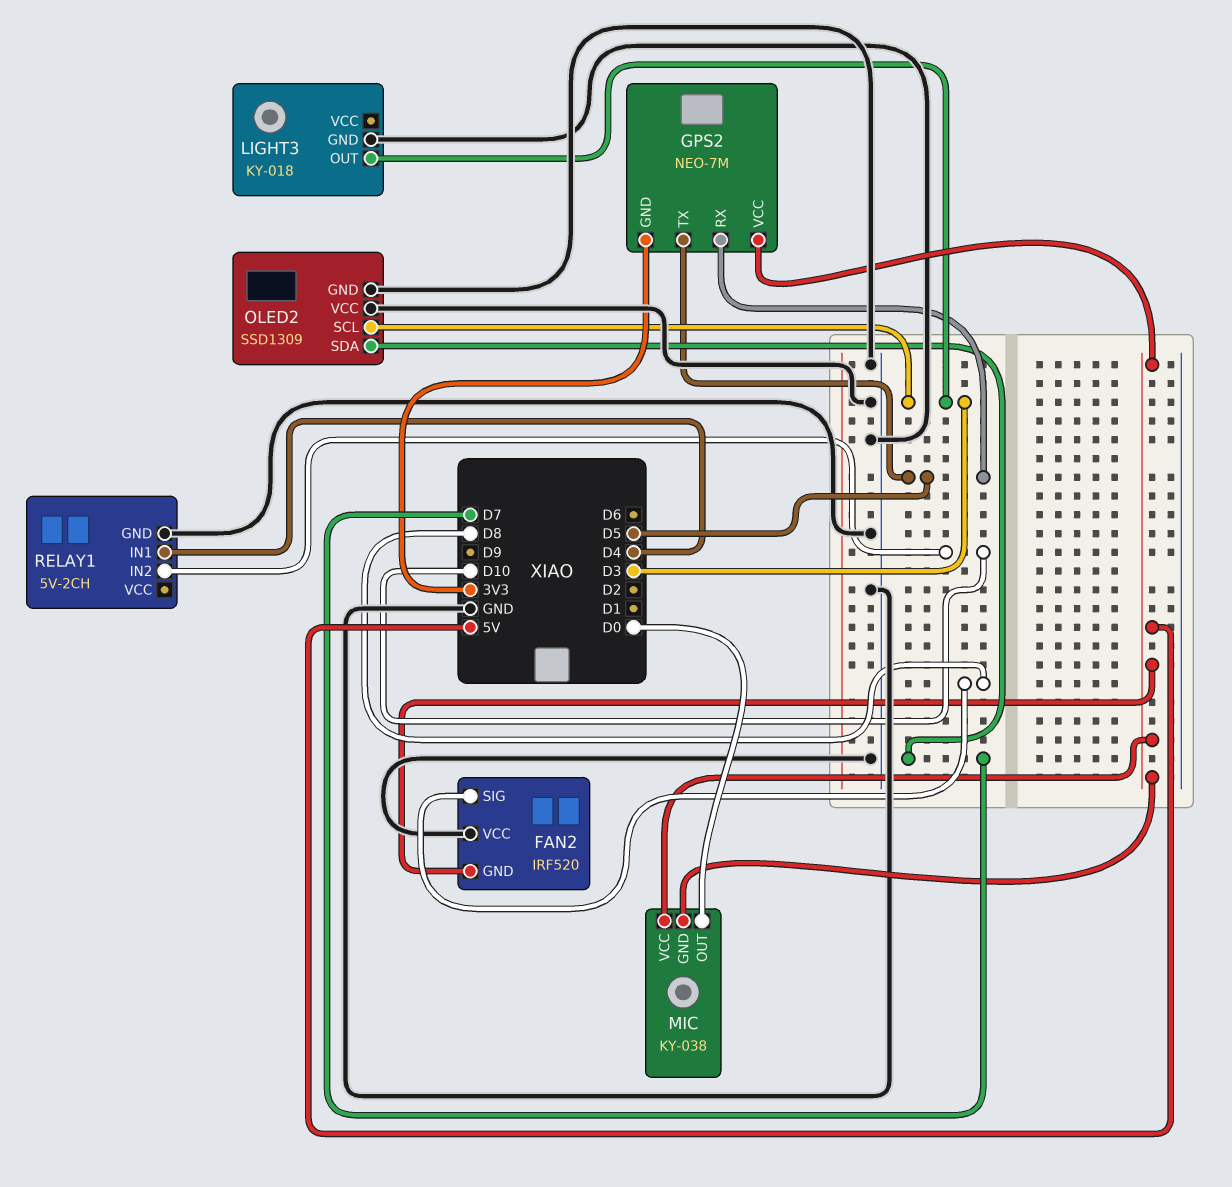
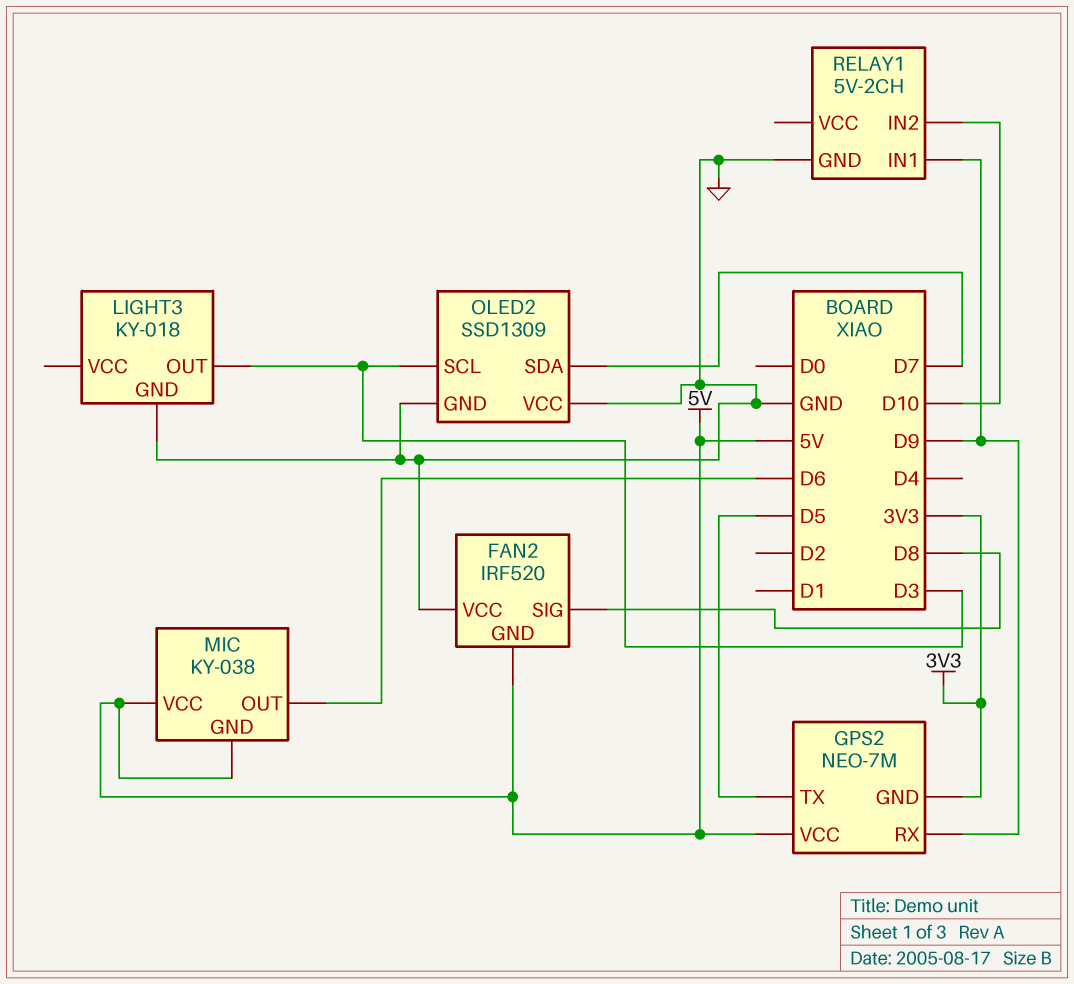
GPS2 pin RX: D5 -> D9
MIC pin OUT: D0 -> D6
RELAY1 pin IN1: D4 -> D9

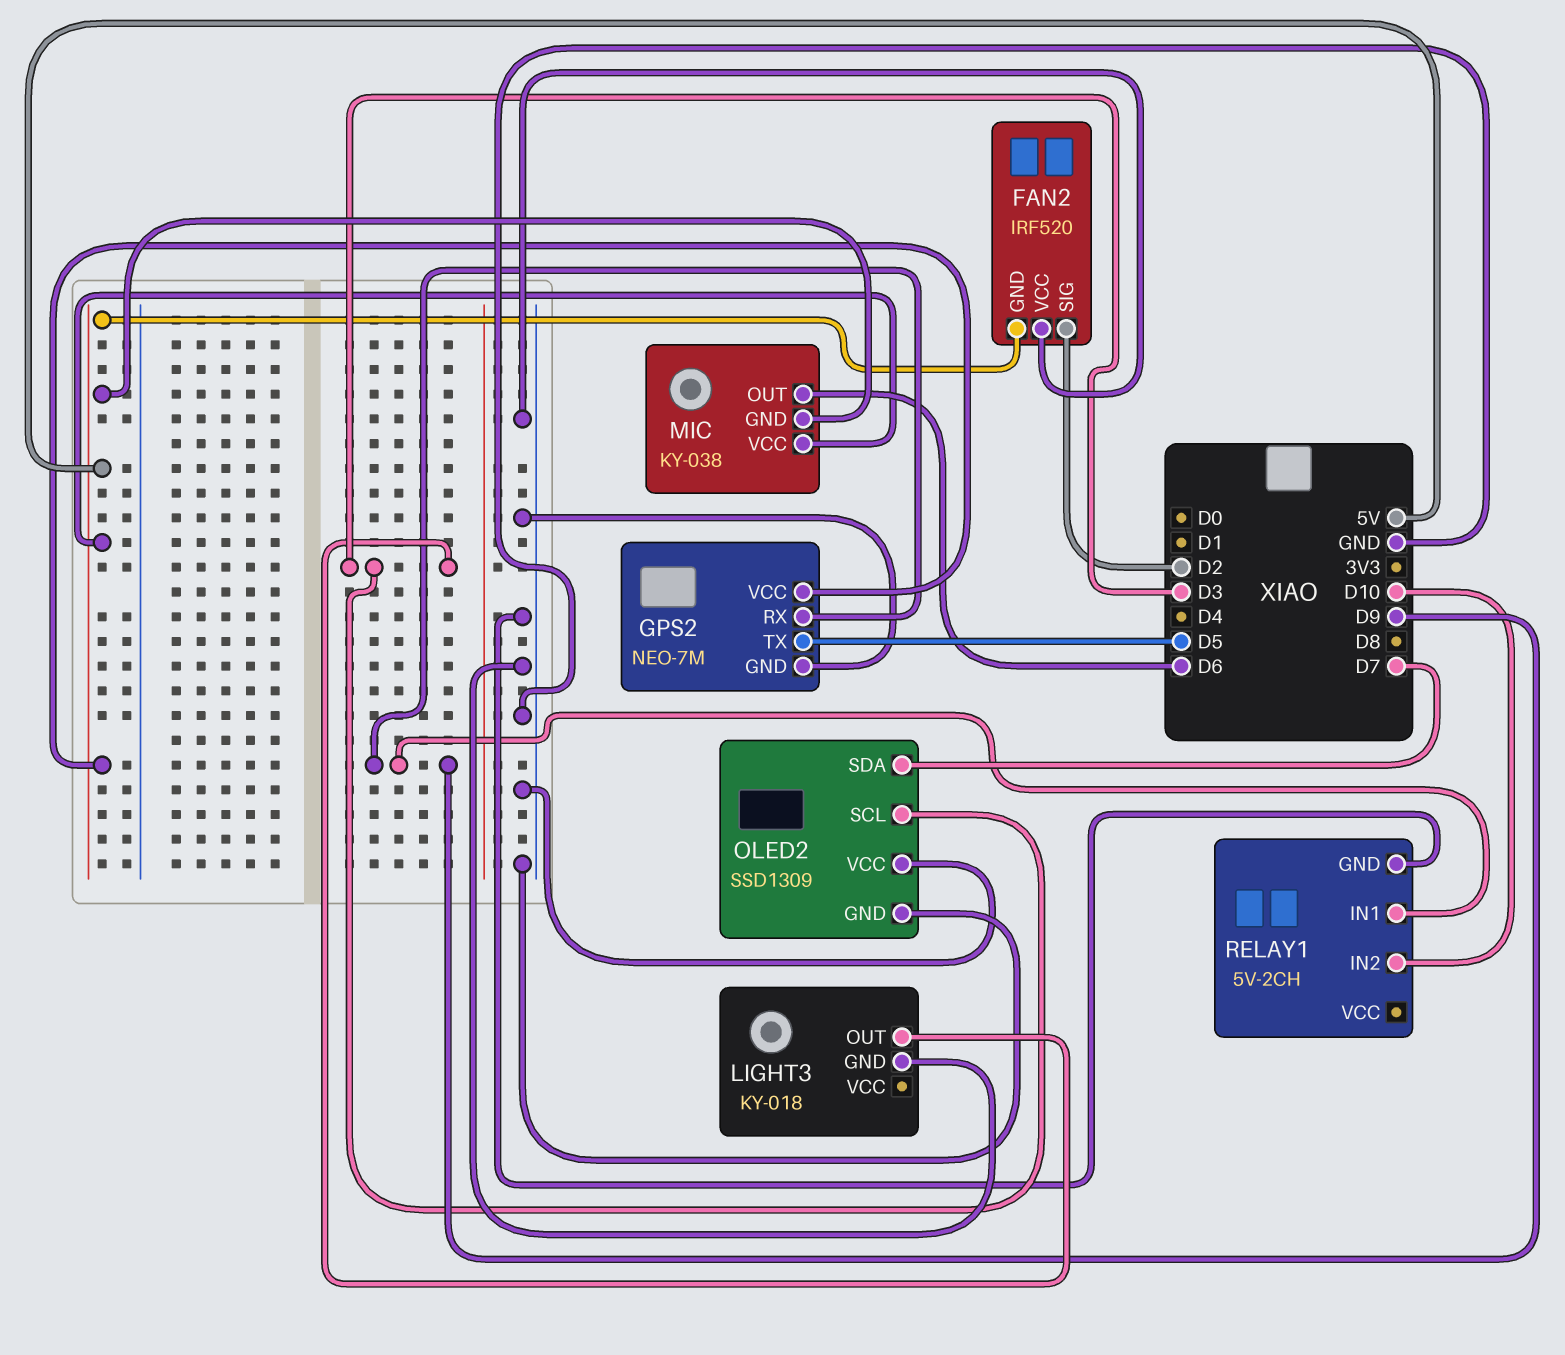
FAN2 pin SIG: D8 -> D2
GPS2 pin GND: 3V3 -> GND

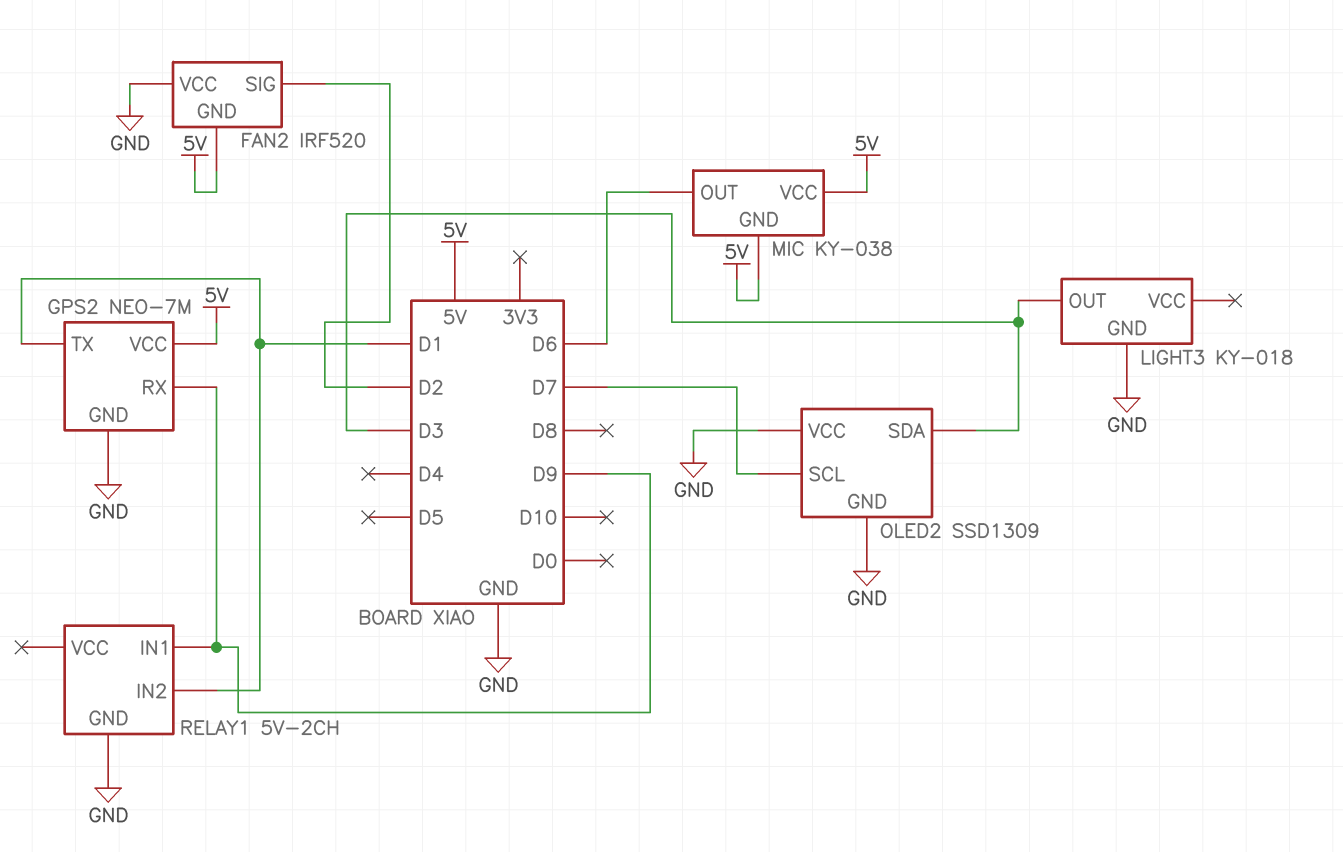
GPS2 pin TX: D5 -> D1
OLED2 pin SCL: D3 -> D7
OLED2 pin SDA: D7 -> D3
RELAY1 pin IN2: D10 -> D1

